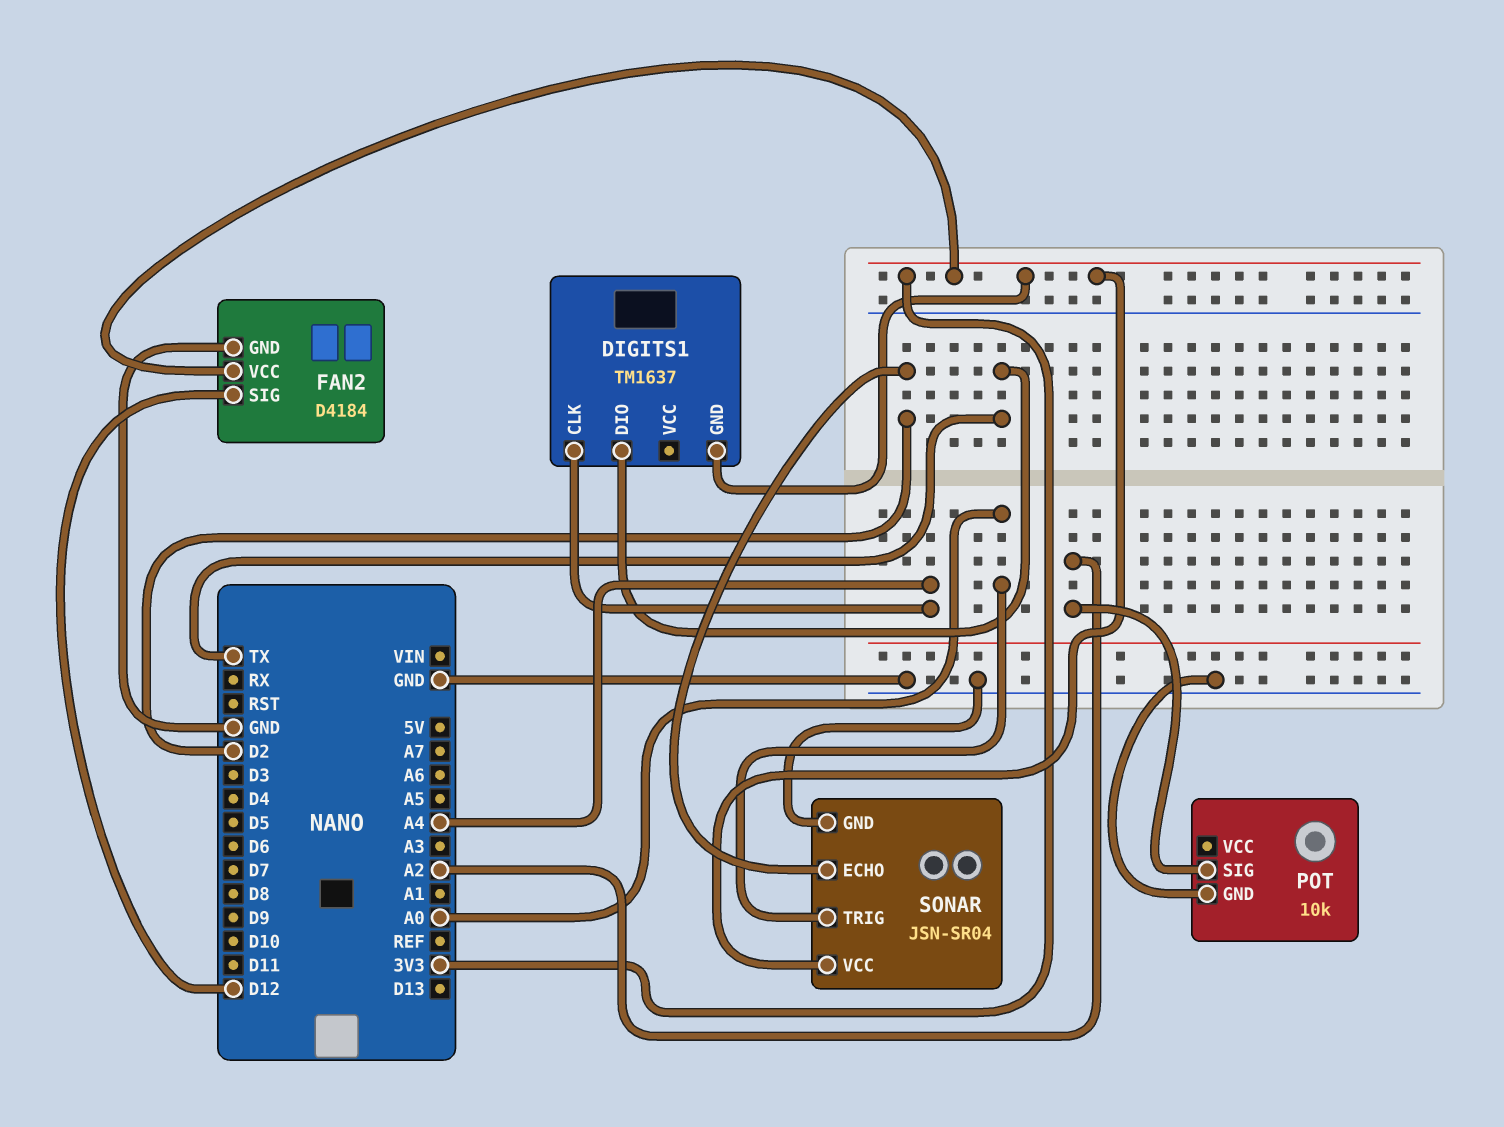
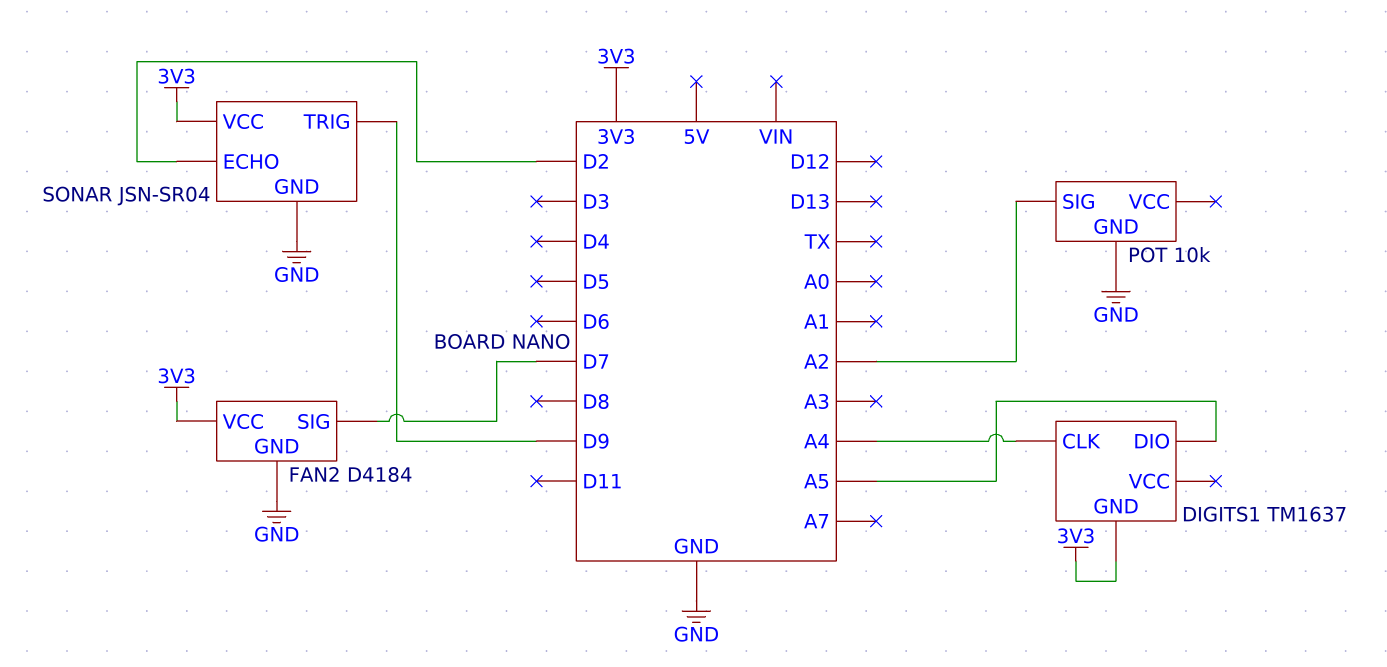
DIGITS1 pin DIO: TX -> A5
FAN2 pin SIG: D12 -> D7
SONAR pin TRIG: A0 -> D9

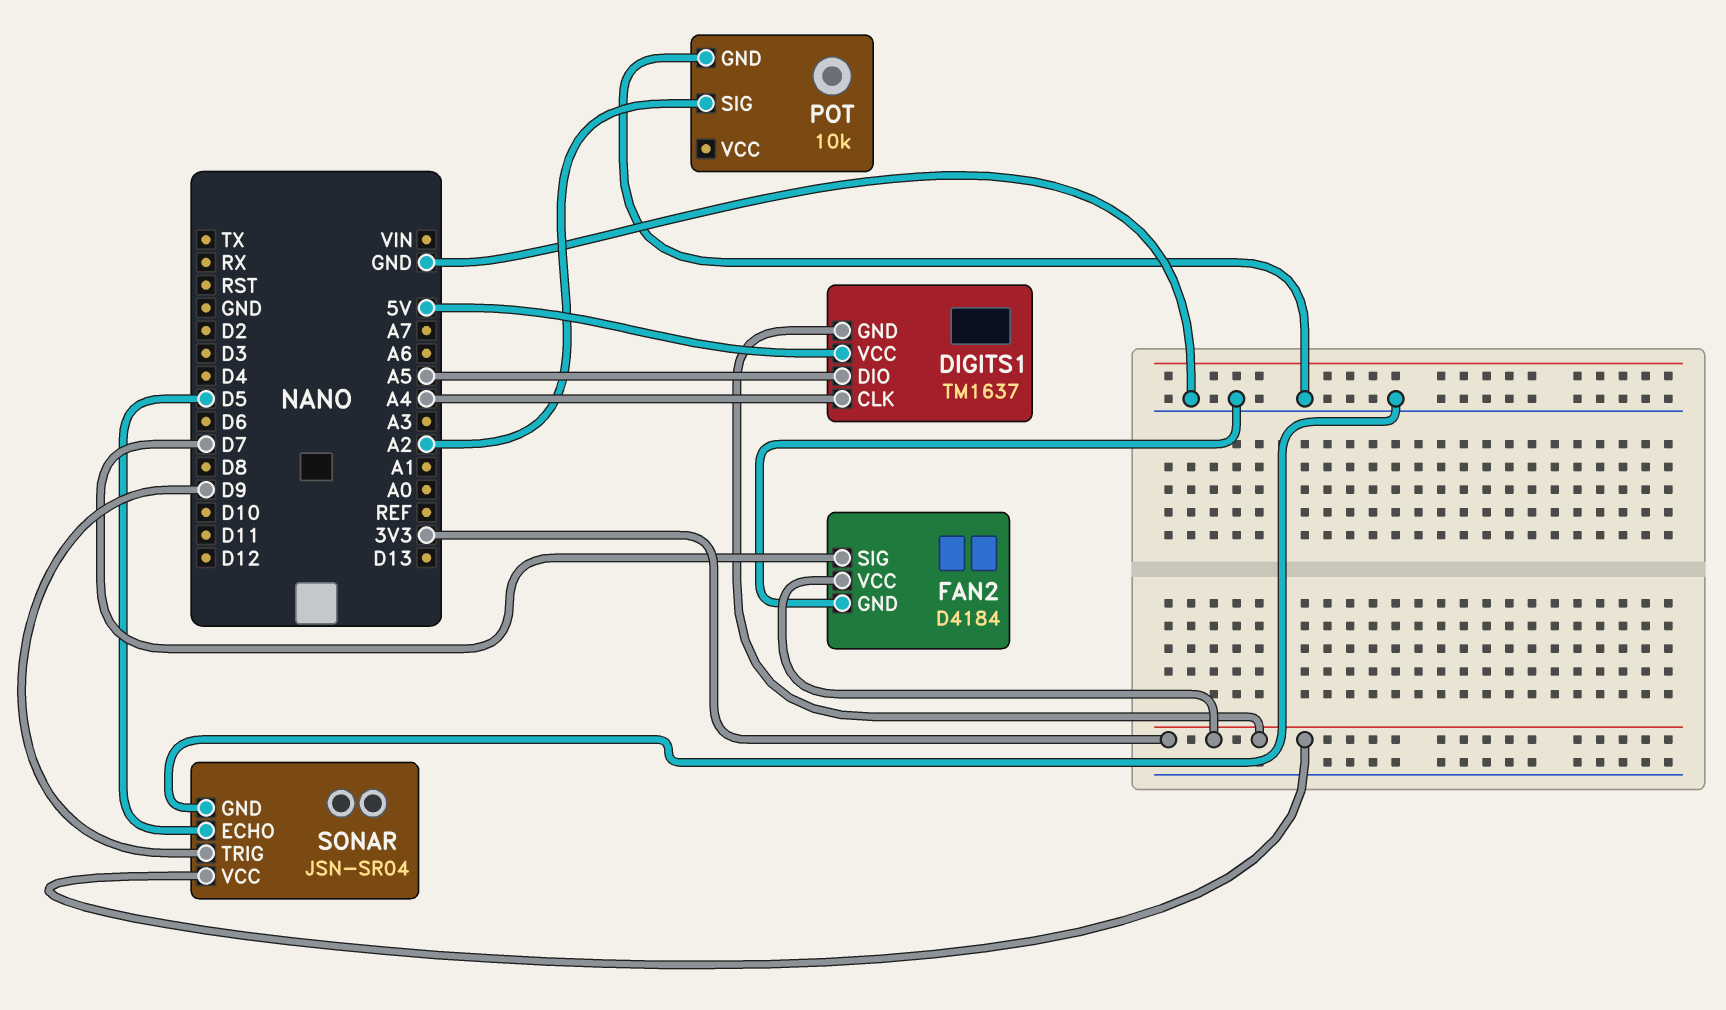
DIGITS1 pin VCC: none -> 5V
SONAR pin ECHO: D2 -> D5

